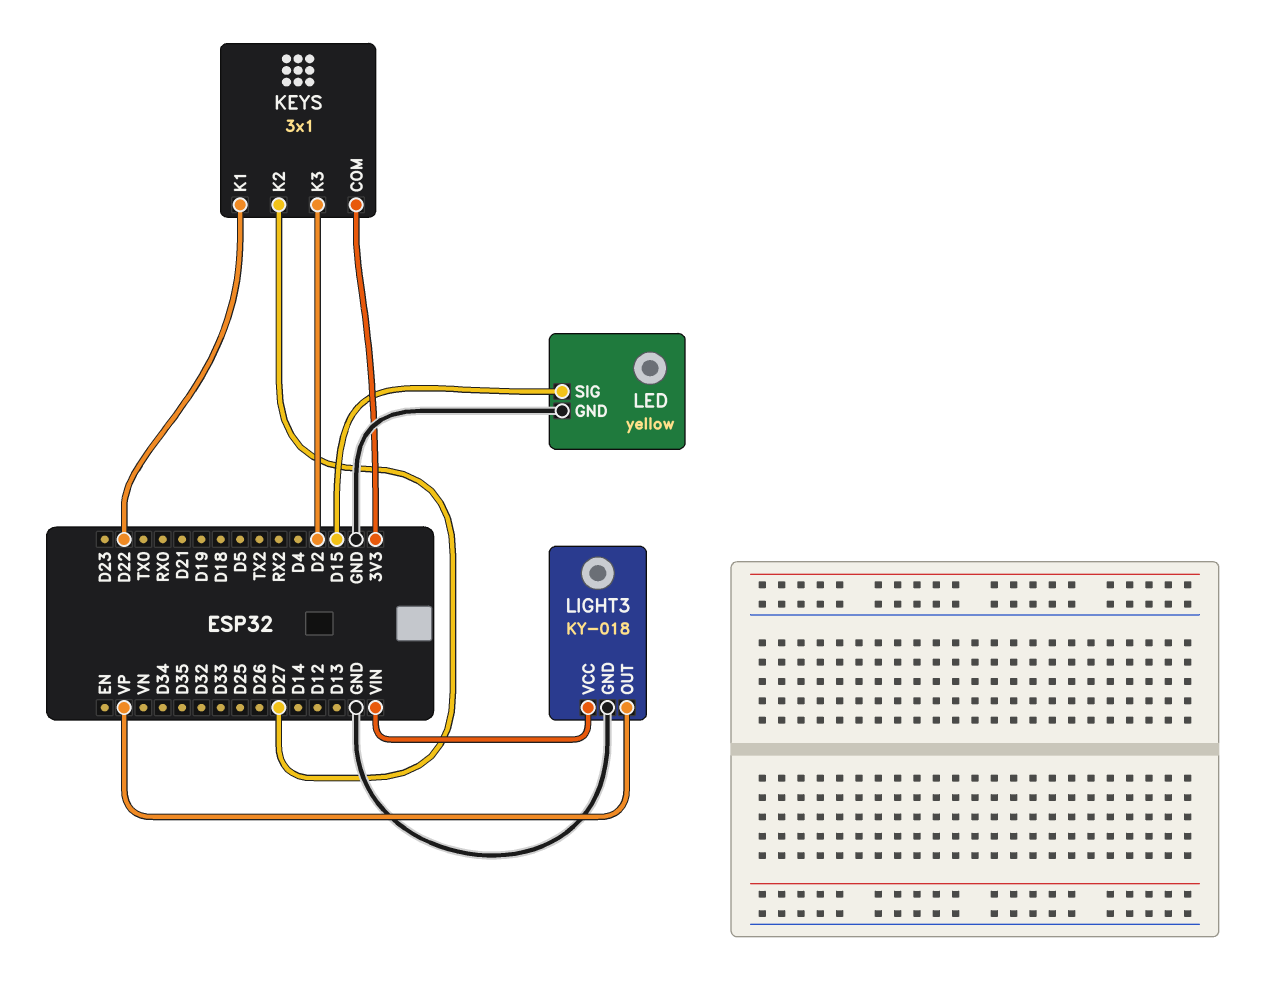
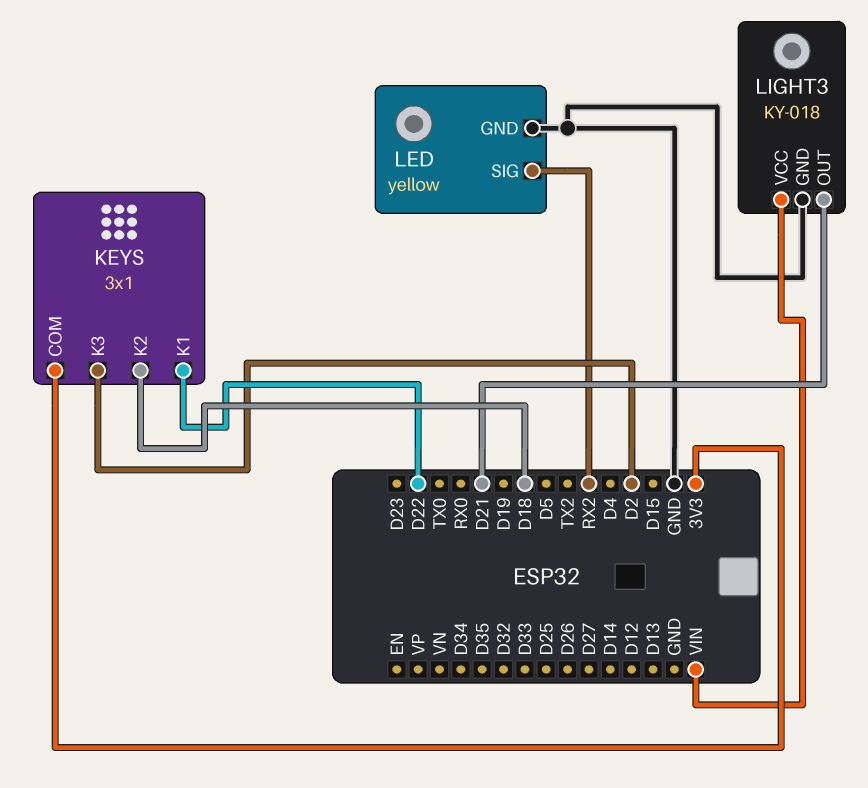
KEYS pin K2: D27 -> D18
LED pin SIG: D15 -> RX2
LIGHT3 pin OUT: VP -> D21

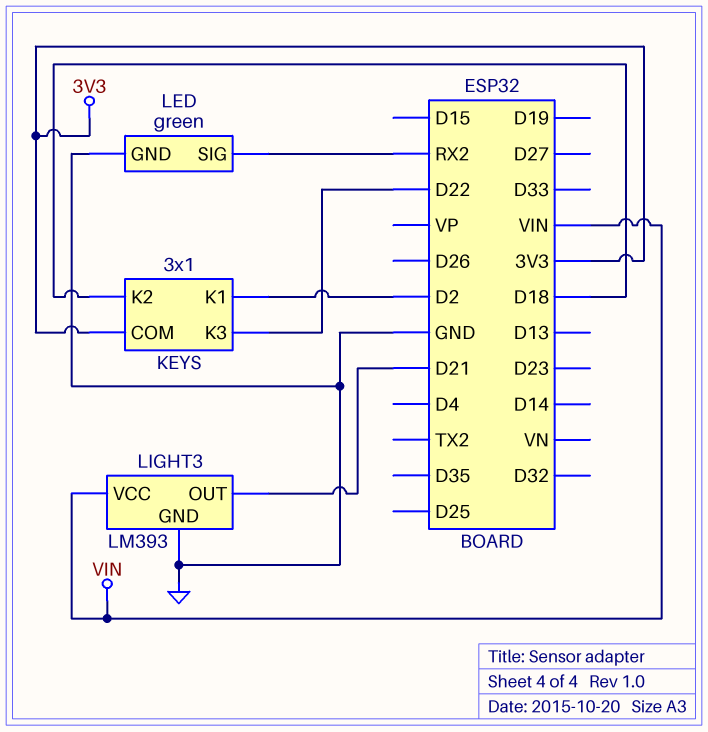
KEYS pin K1: D22 -> D2
KEYS pin K3: D2 -> D22
LED: yellow -> green
LIGHT3: KY-018 -> LM393

